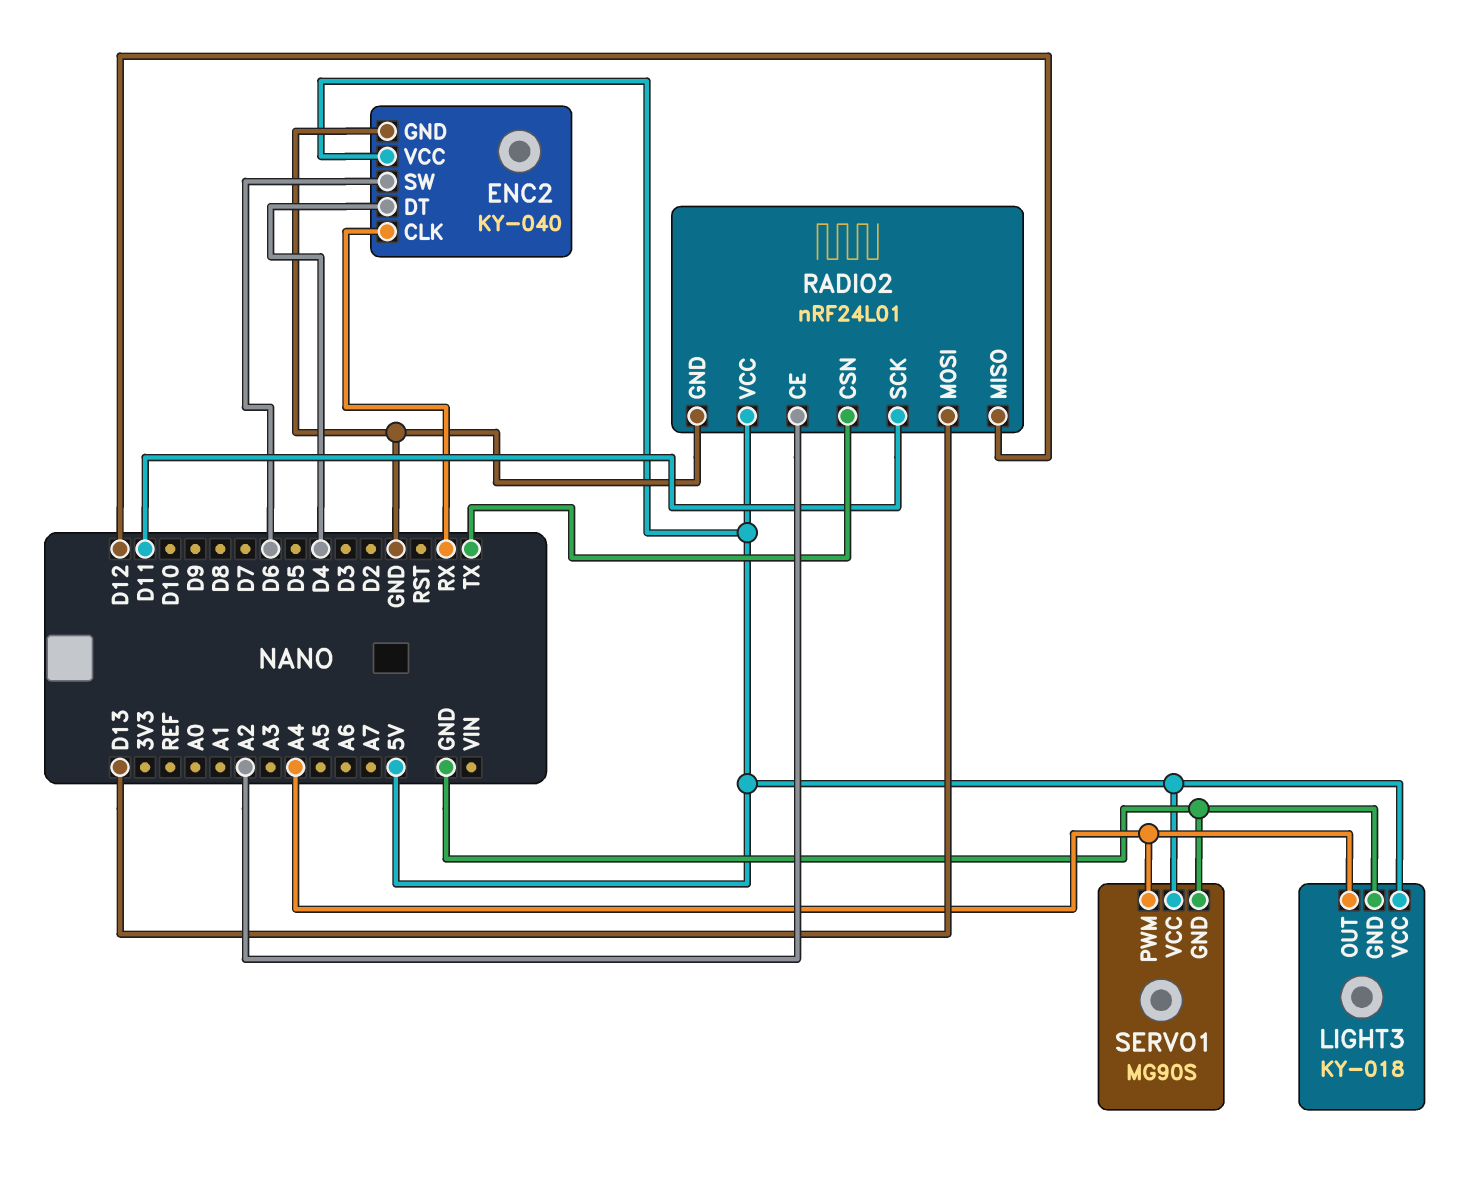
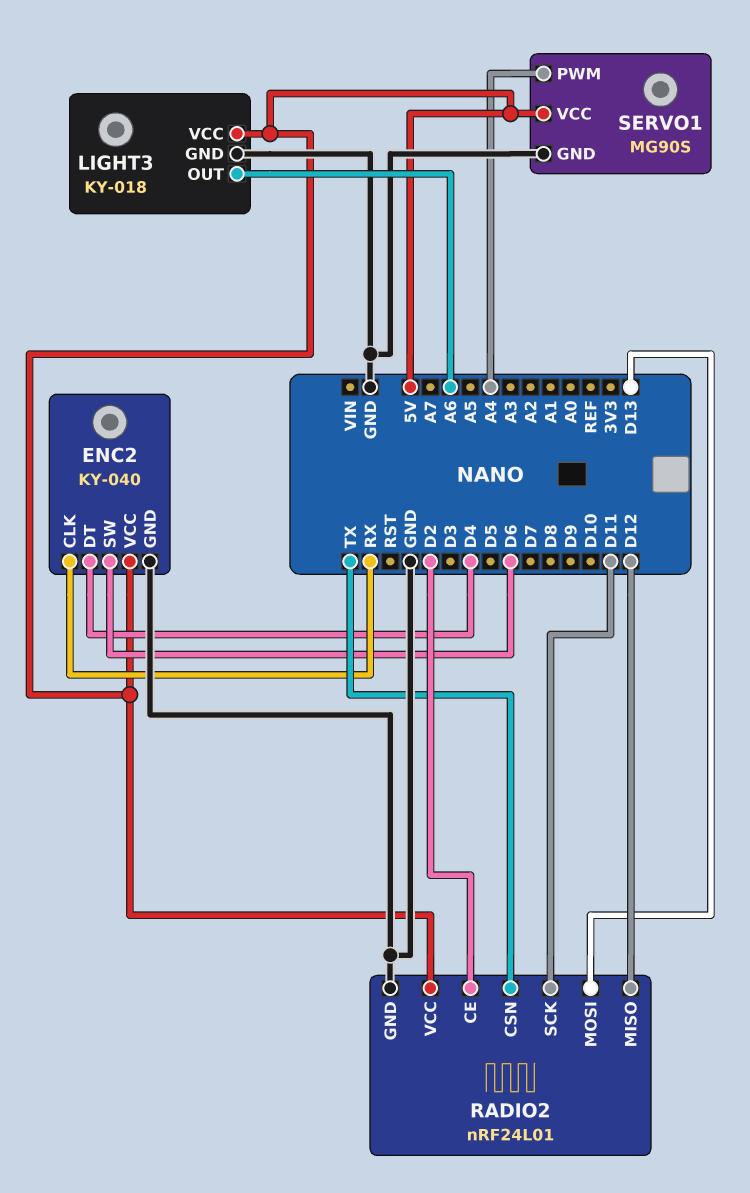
LIGHT3 pin OUT: A4 -> A6
RADIO2 pin CE: A2 -> D2

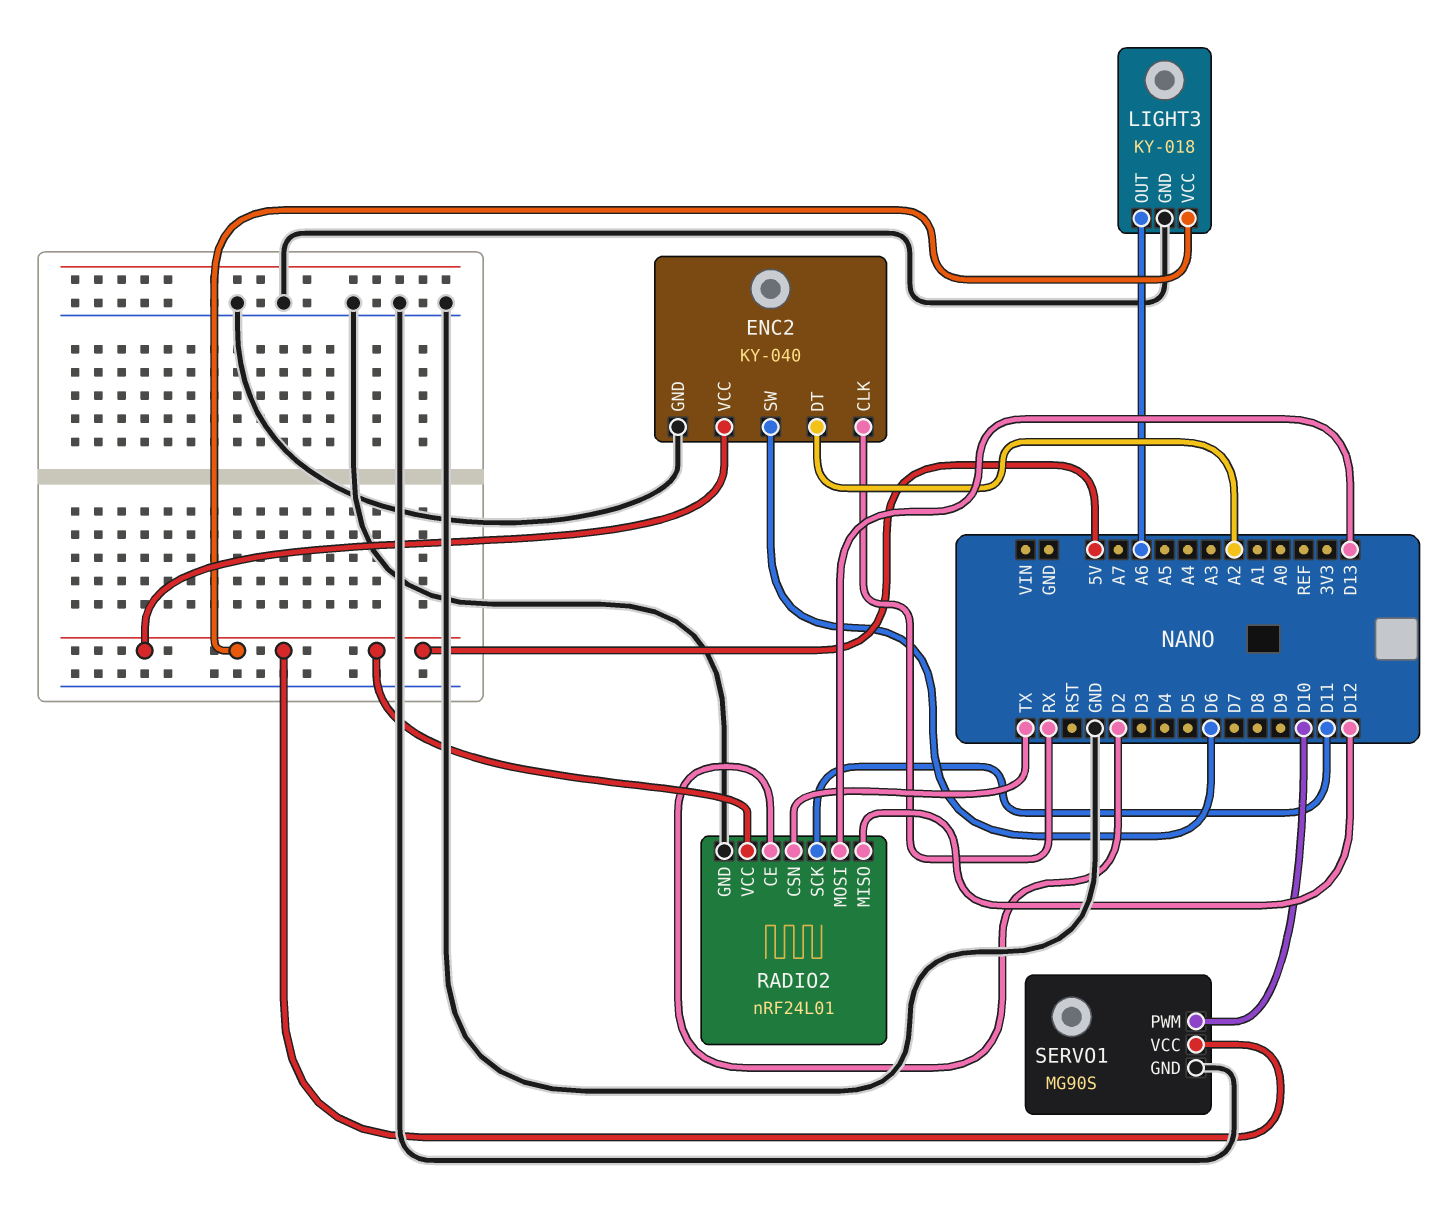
ENC2 pin DT: D4 -> A2
SERVO1 pin PWM: A4 -> D10

